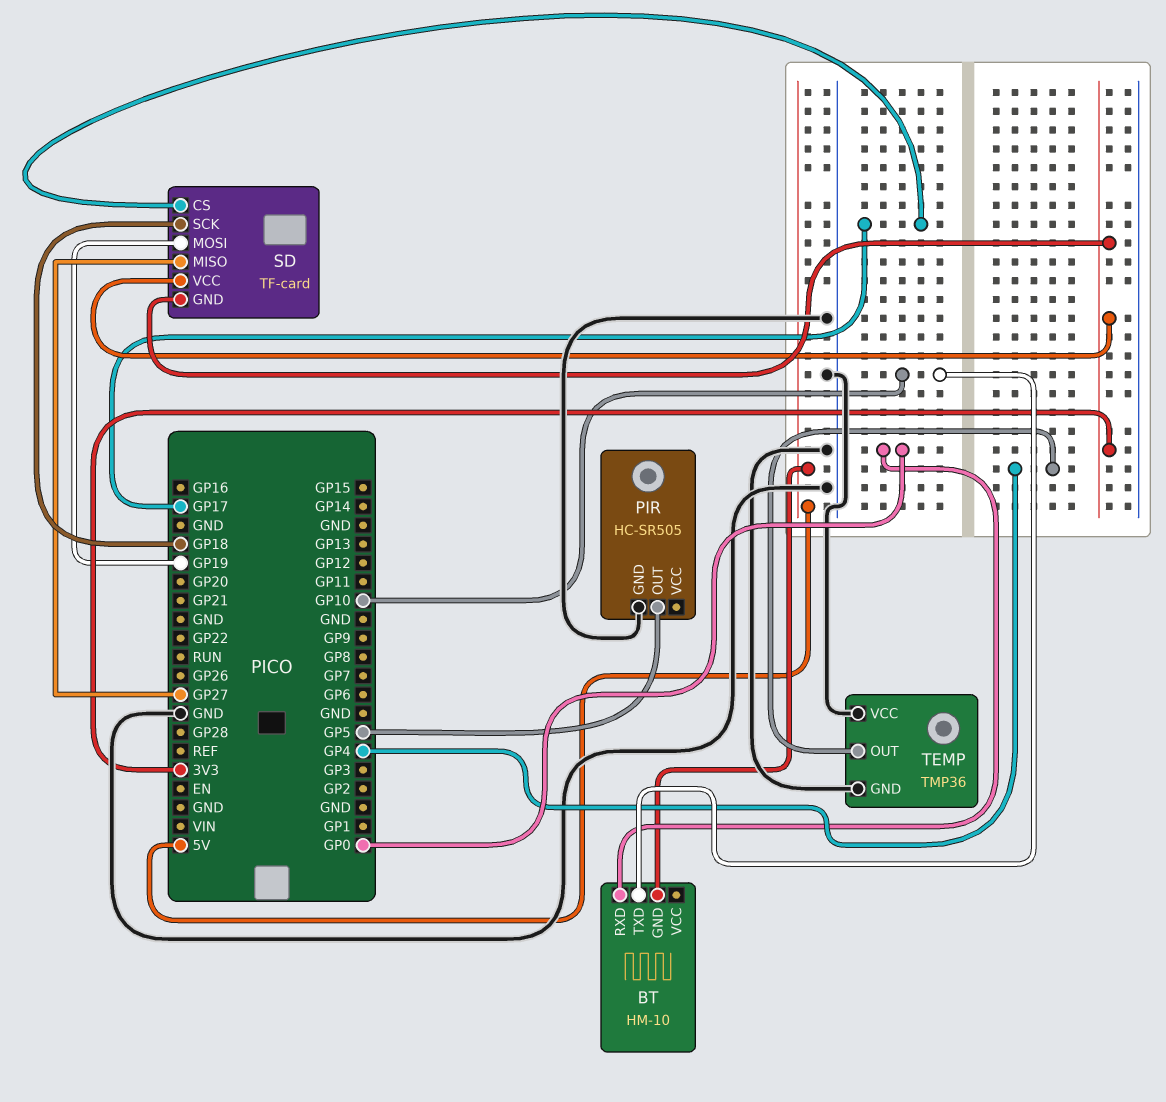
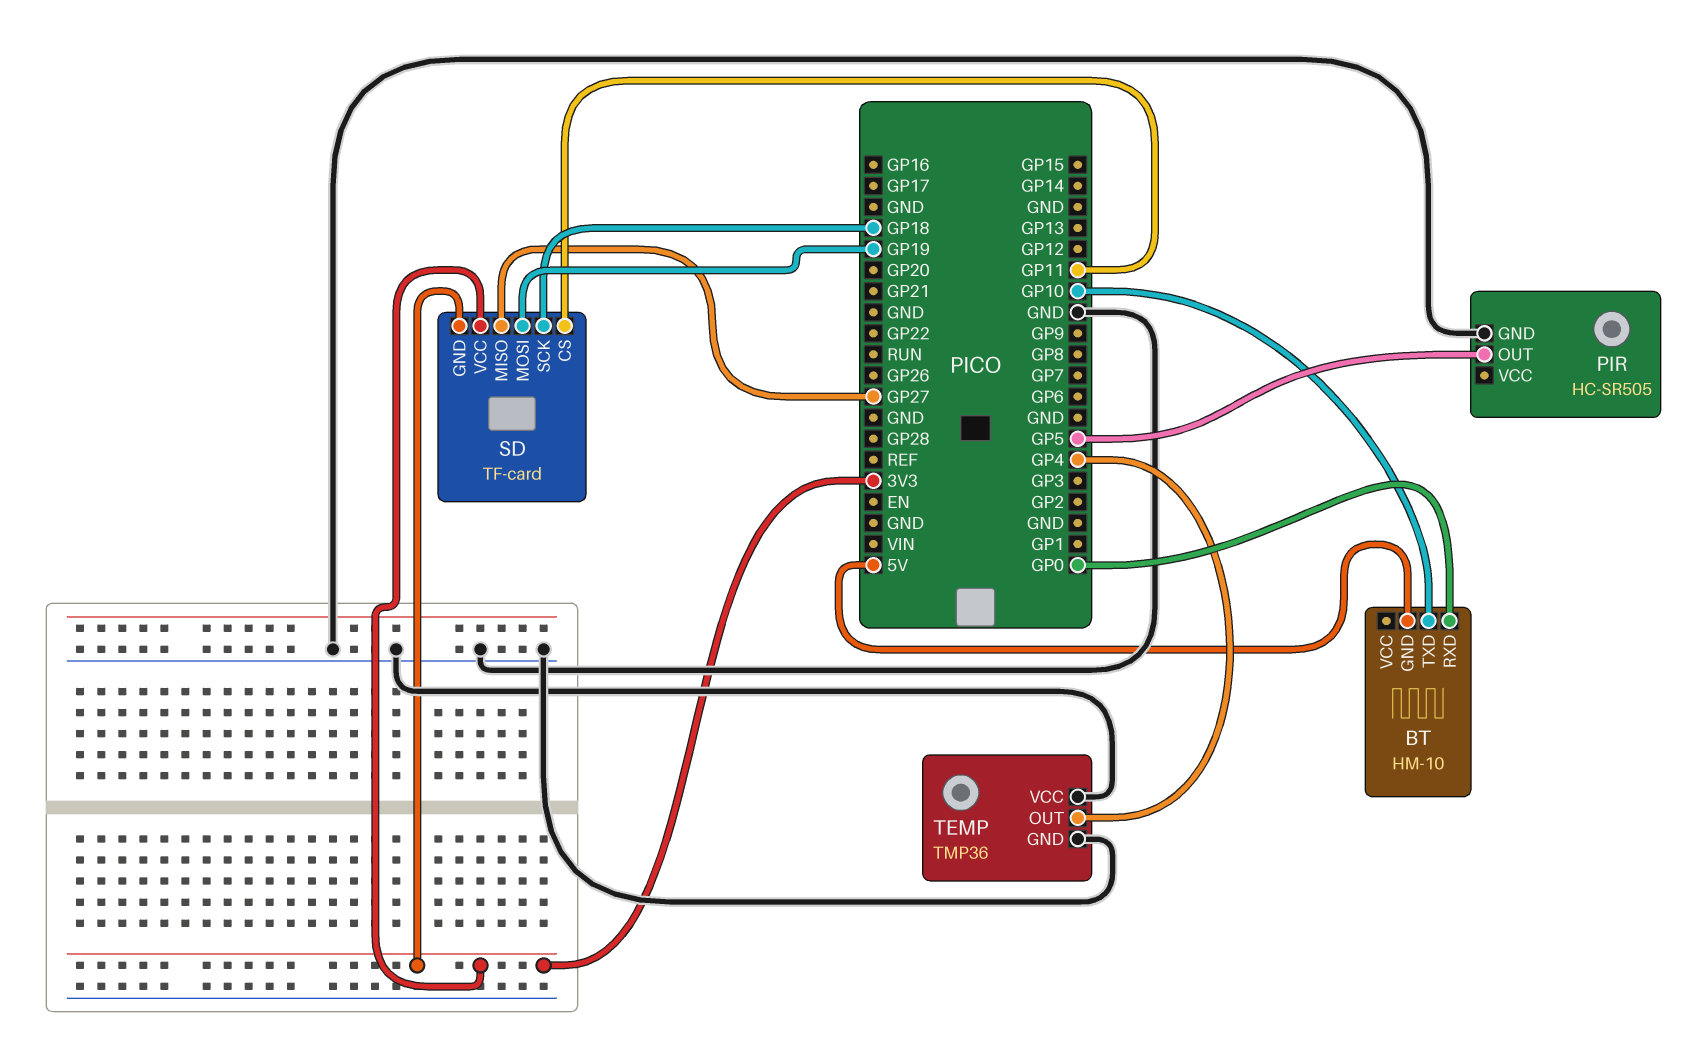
SD pin CS: GP17 -> GP11

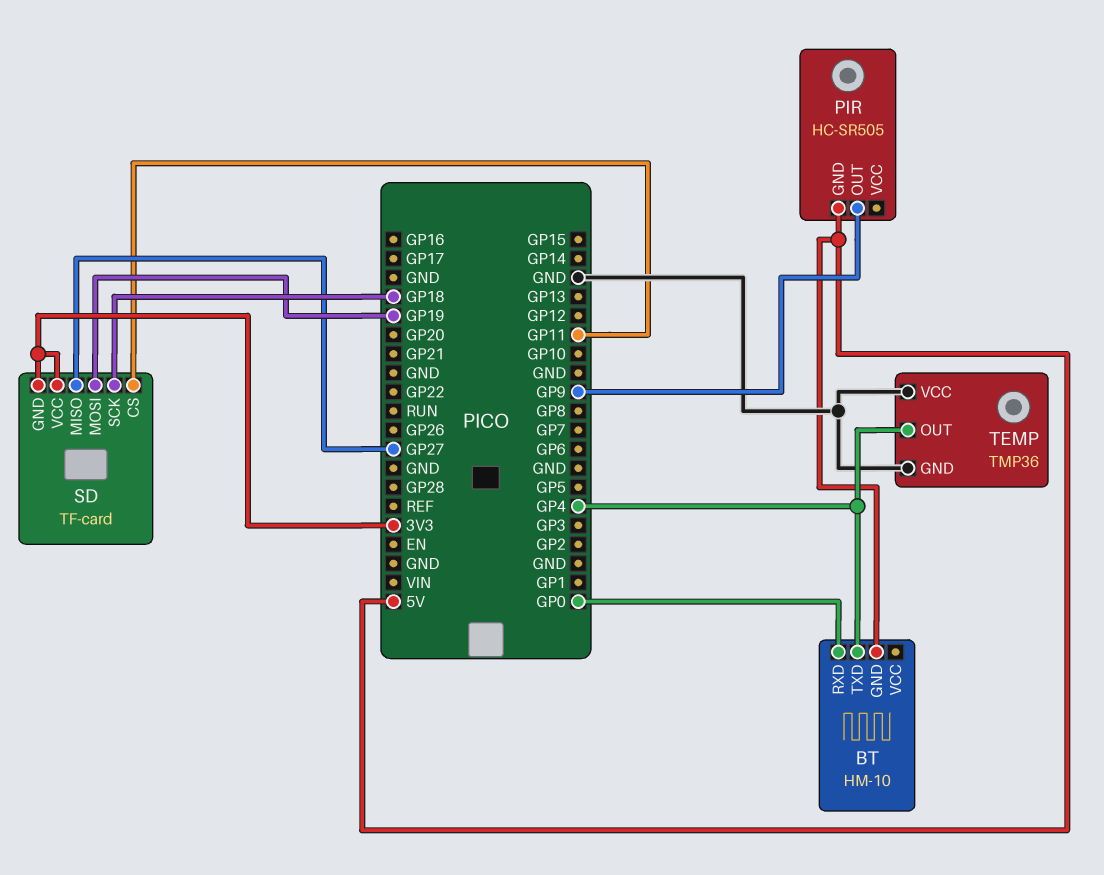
BT pin TXD: GP10 -> GP4
PIR pin GND: GND -> 5V
PIR pin OUT: GP5 -> GP9

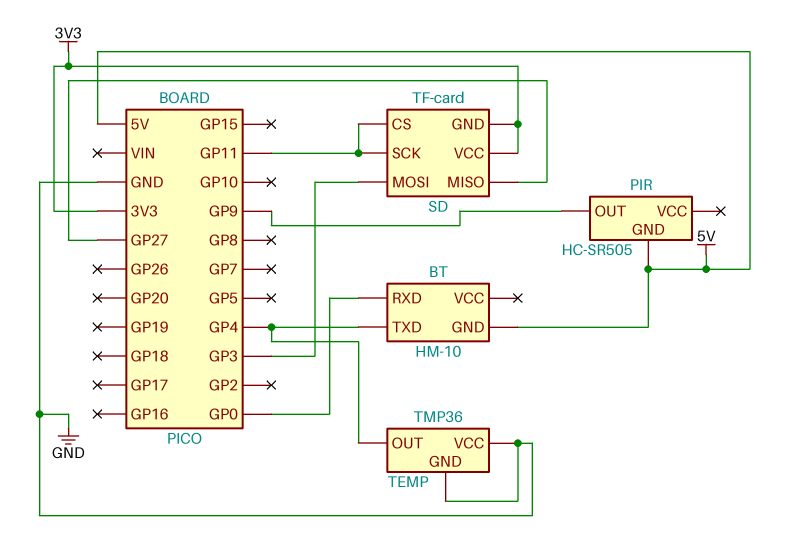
SD pin MOSI: GP19 -> GP3
SD pin SCK: GP18 -> GP11

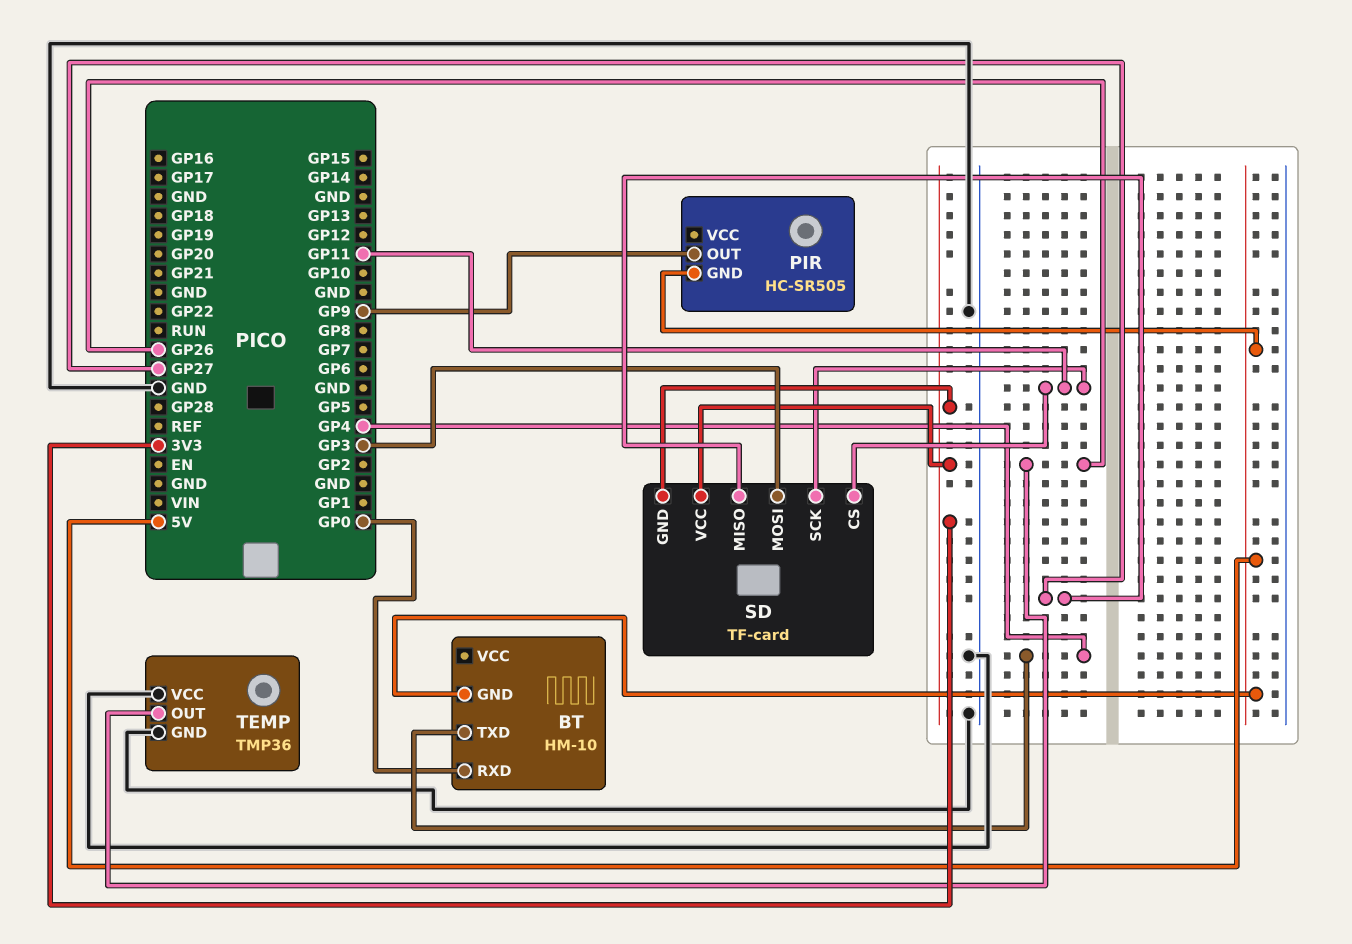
TEMP pin OUT: GP4 -> GP26

